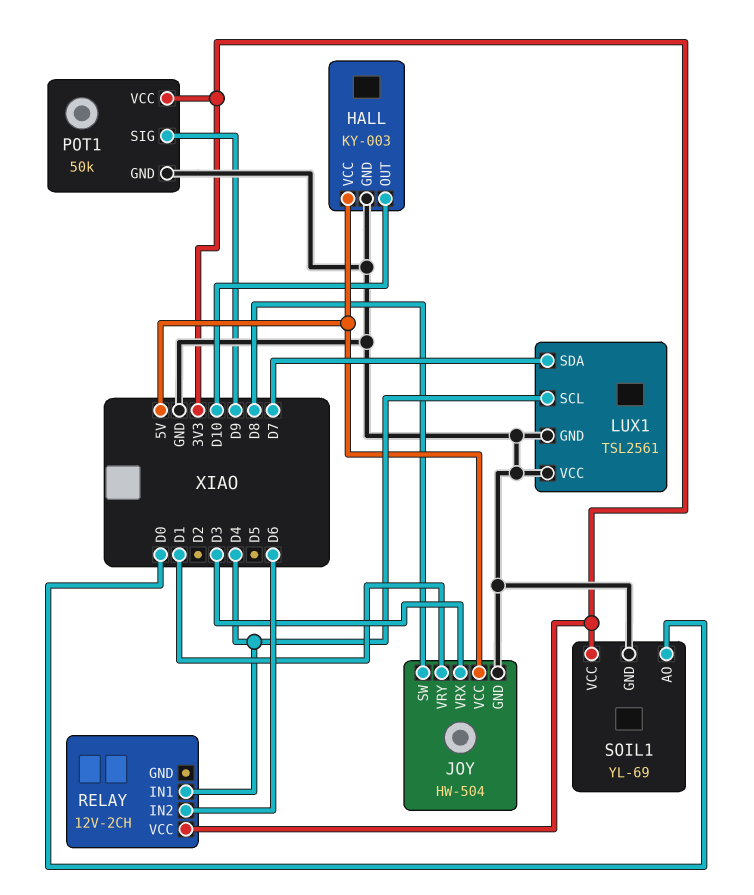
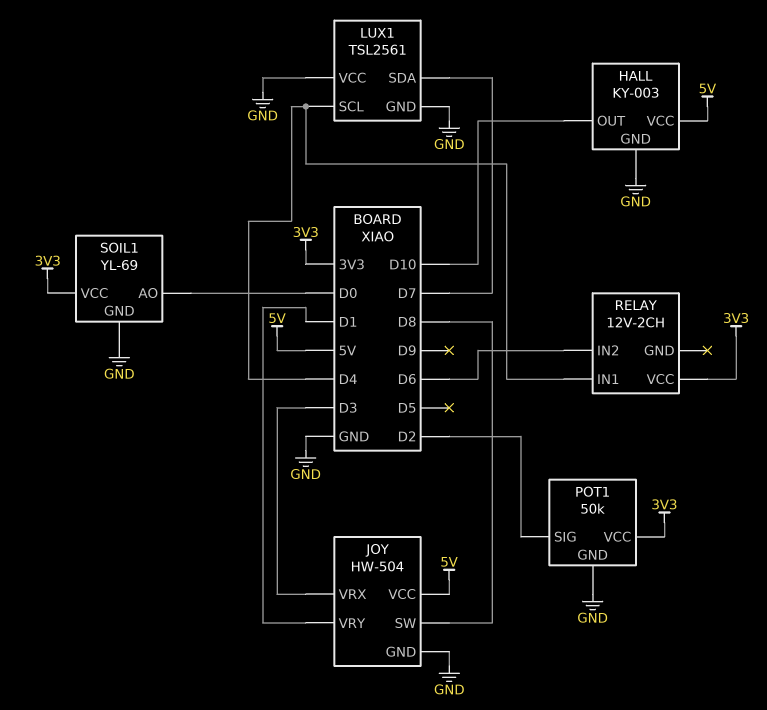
POT1 pin SIG: D9 -> D2

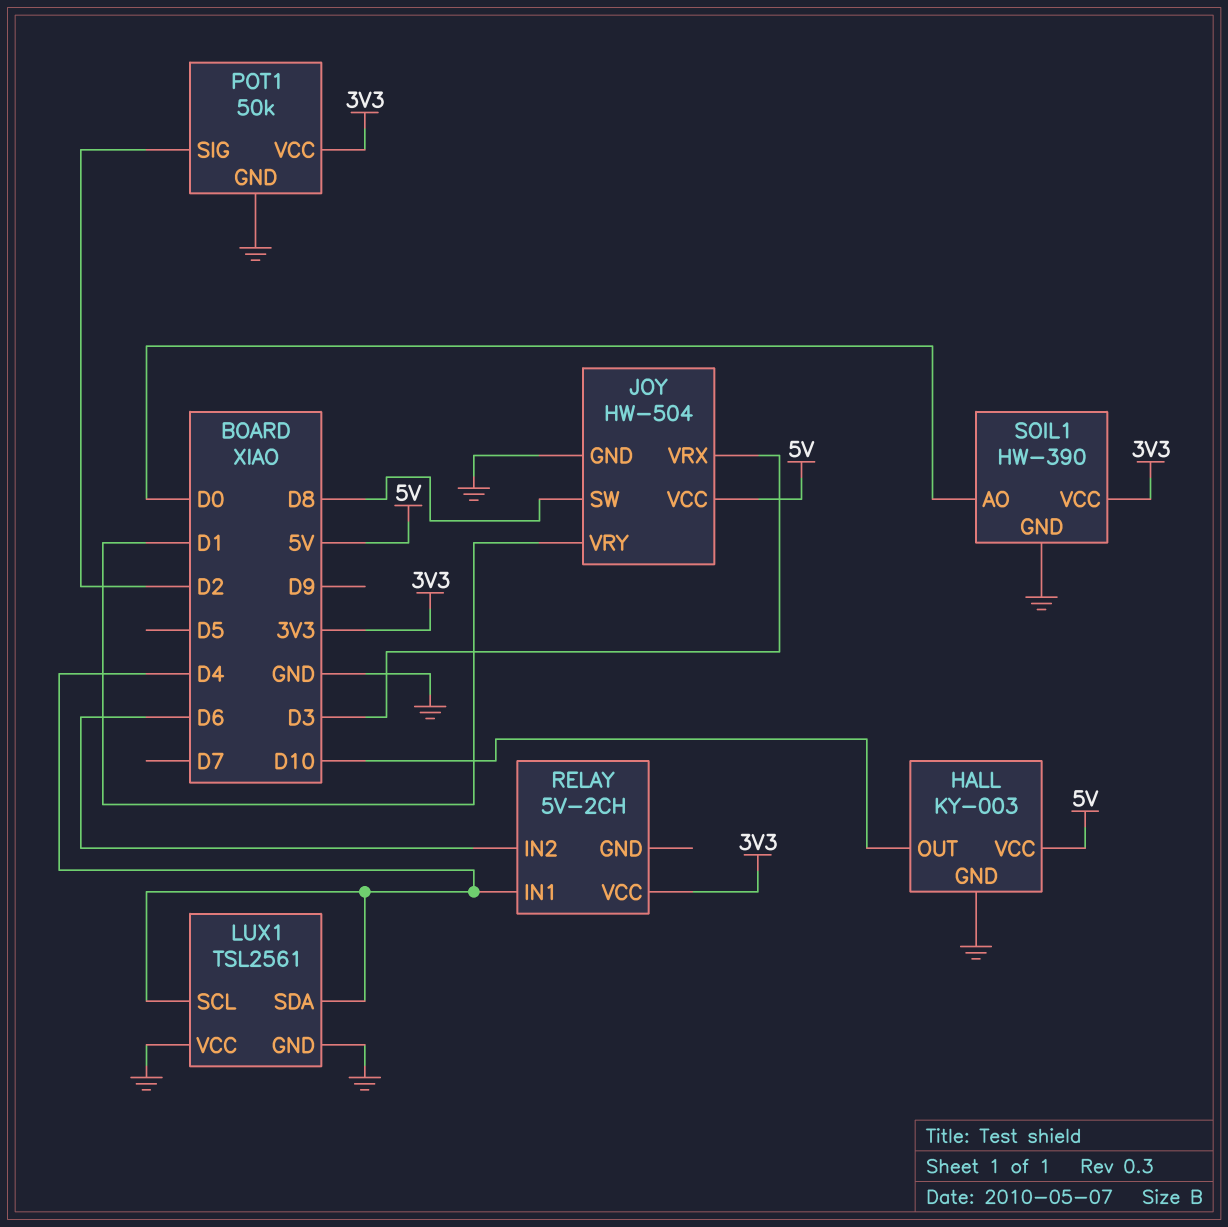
LUX1 pin SDA: D7 -> D4
RELAY: 12V-2CH -> 5V-2CH
SOIL1: YL-69 -> HW-390

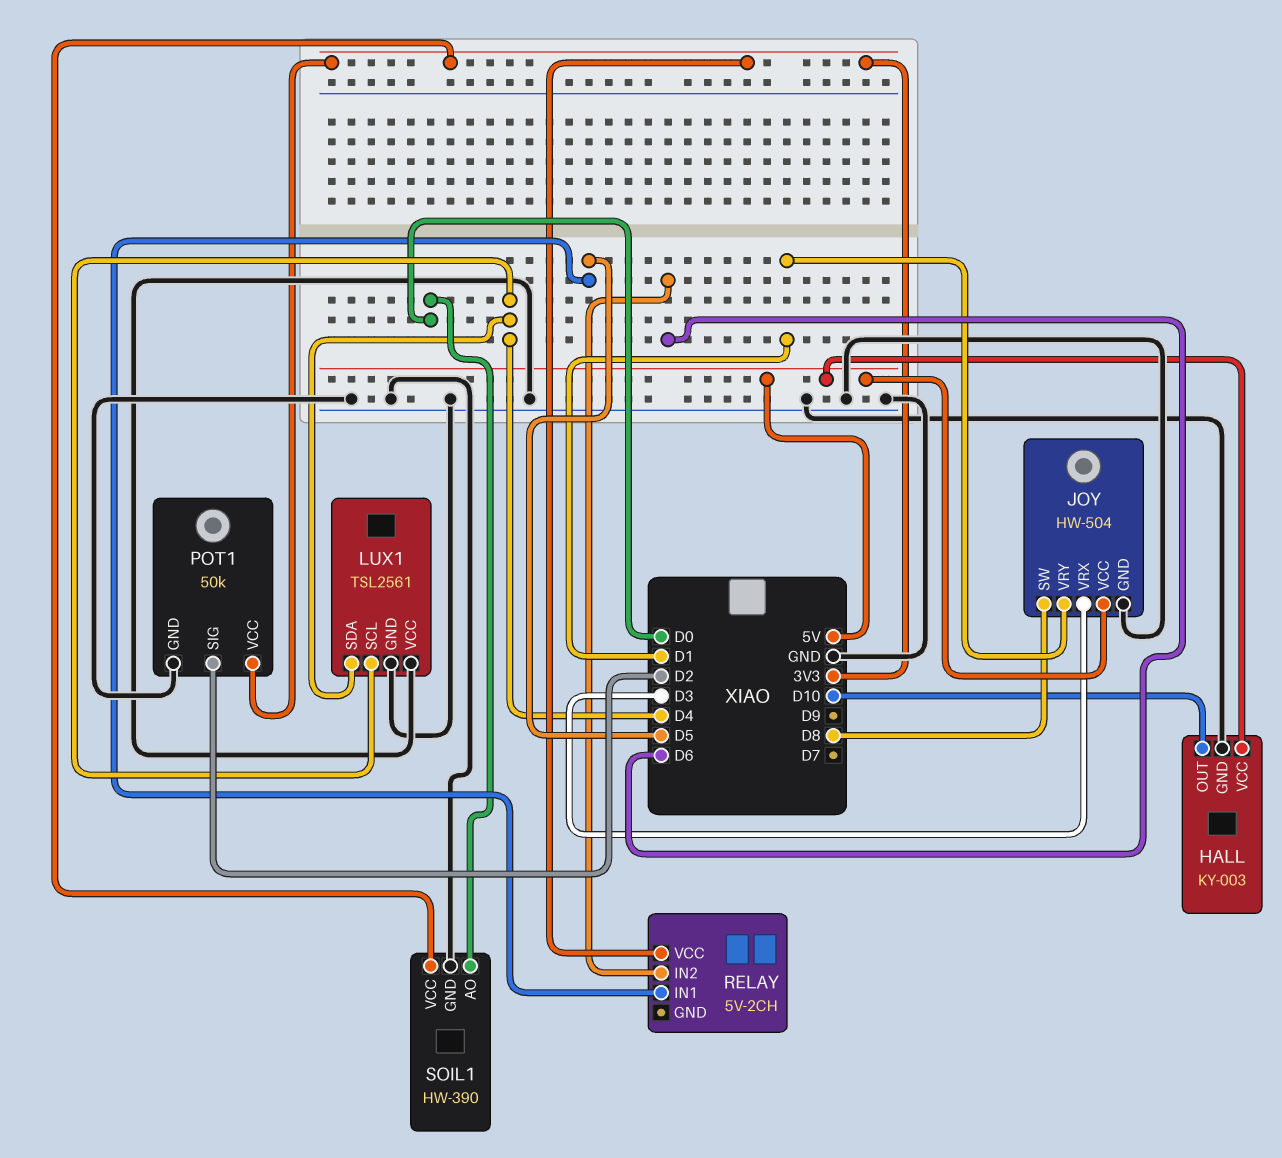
RELAY pin IN1: D4 -> D5

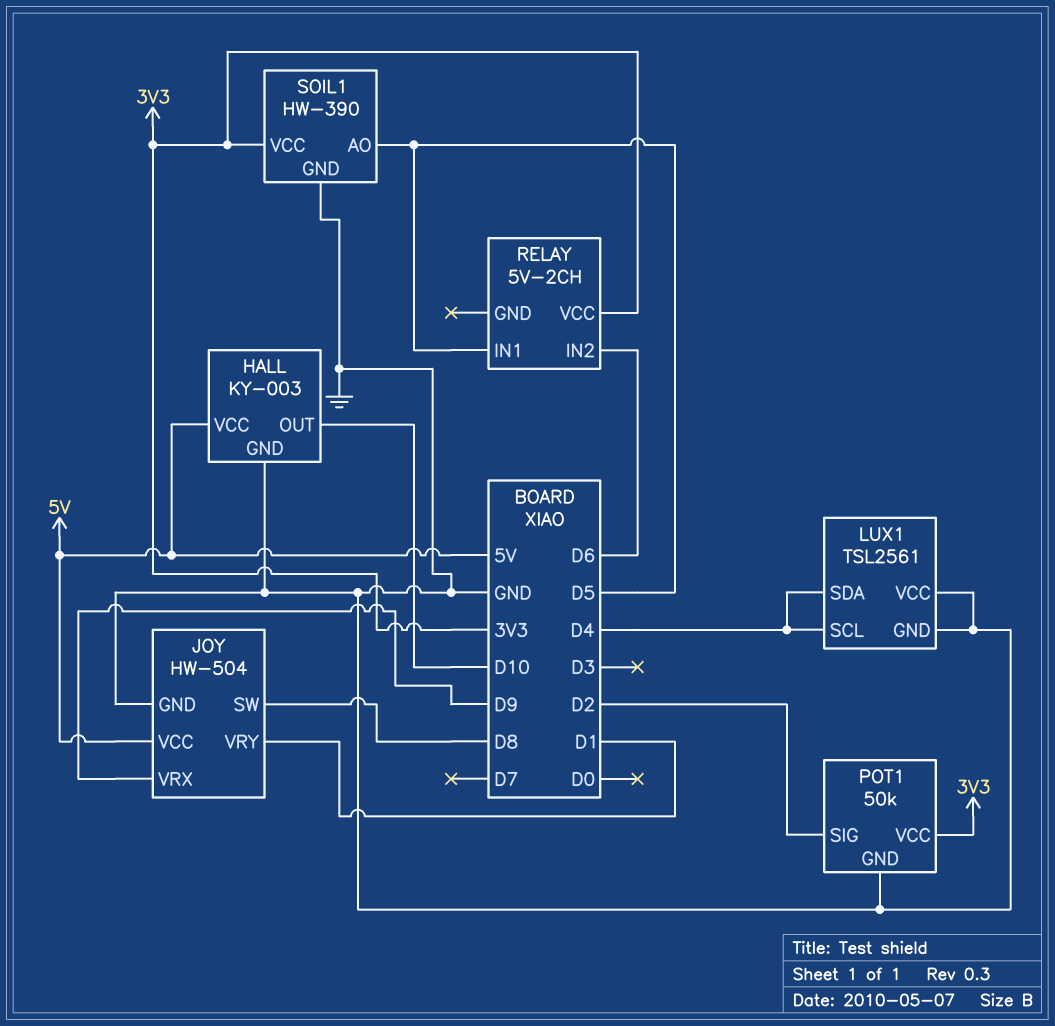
JOY pin VRX: D3 -> D9
SOIL1 pin AO: D0 -> D5

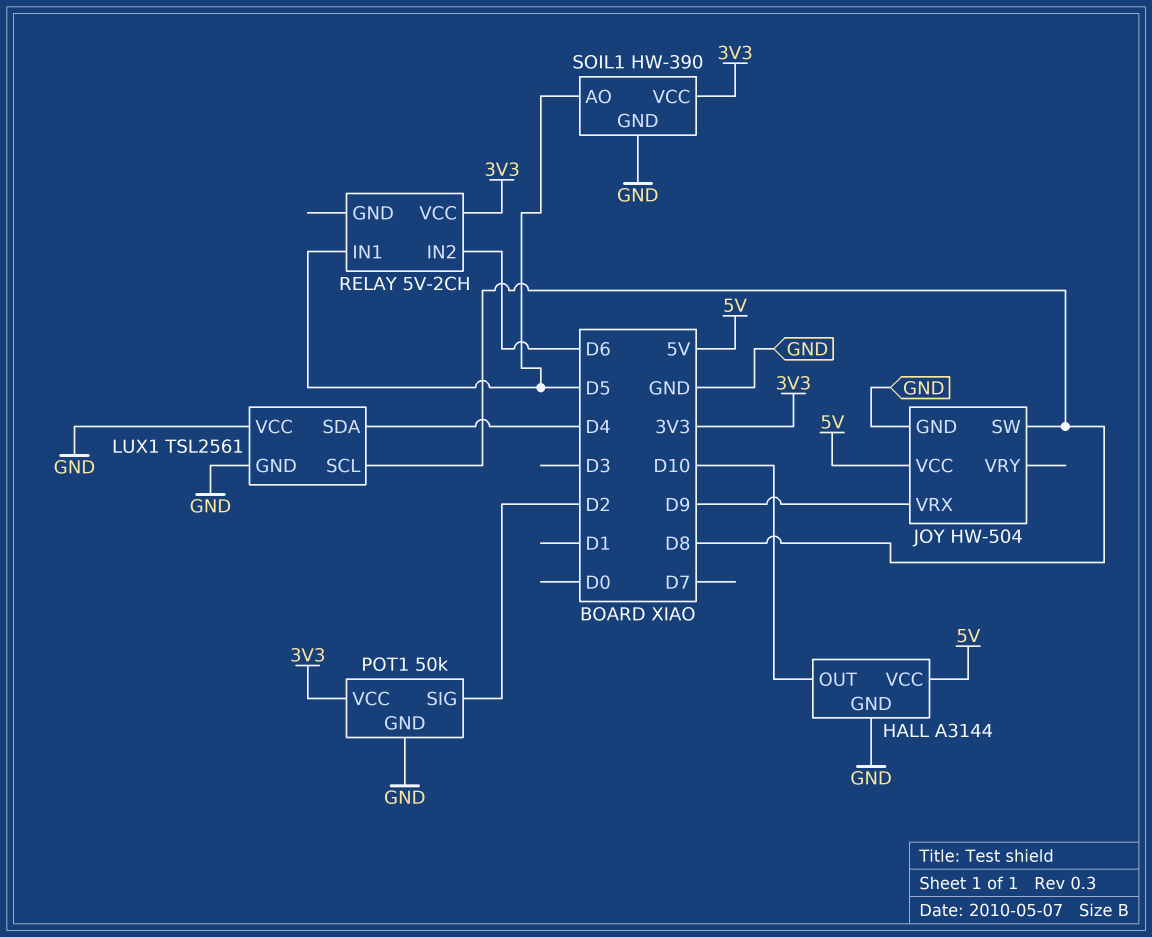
HALL: KY-003 -> A3144
JOY pin VRY: D1 -> none
LUX1 pin SCL: D4 -> D8

